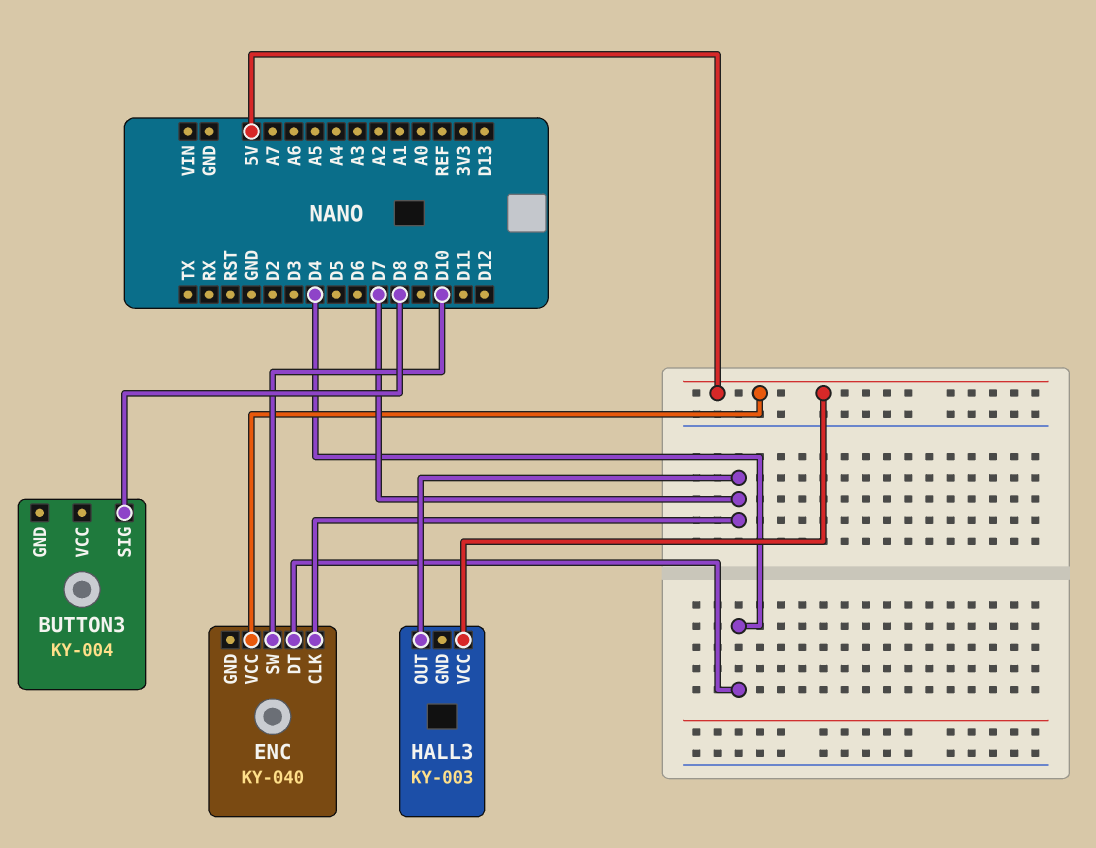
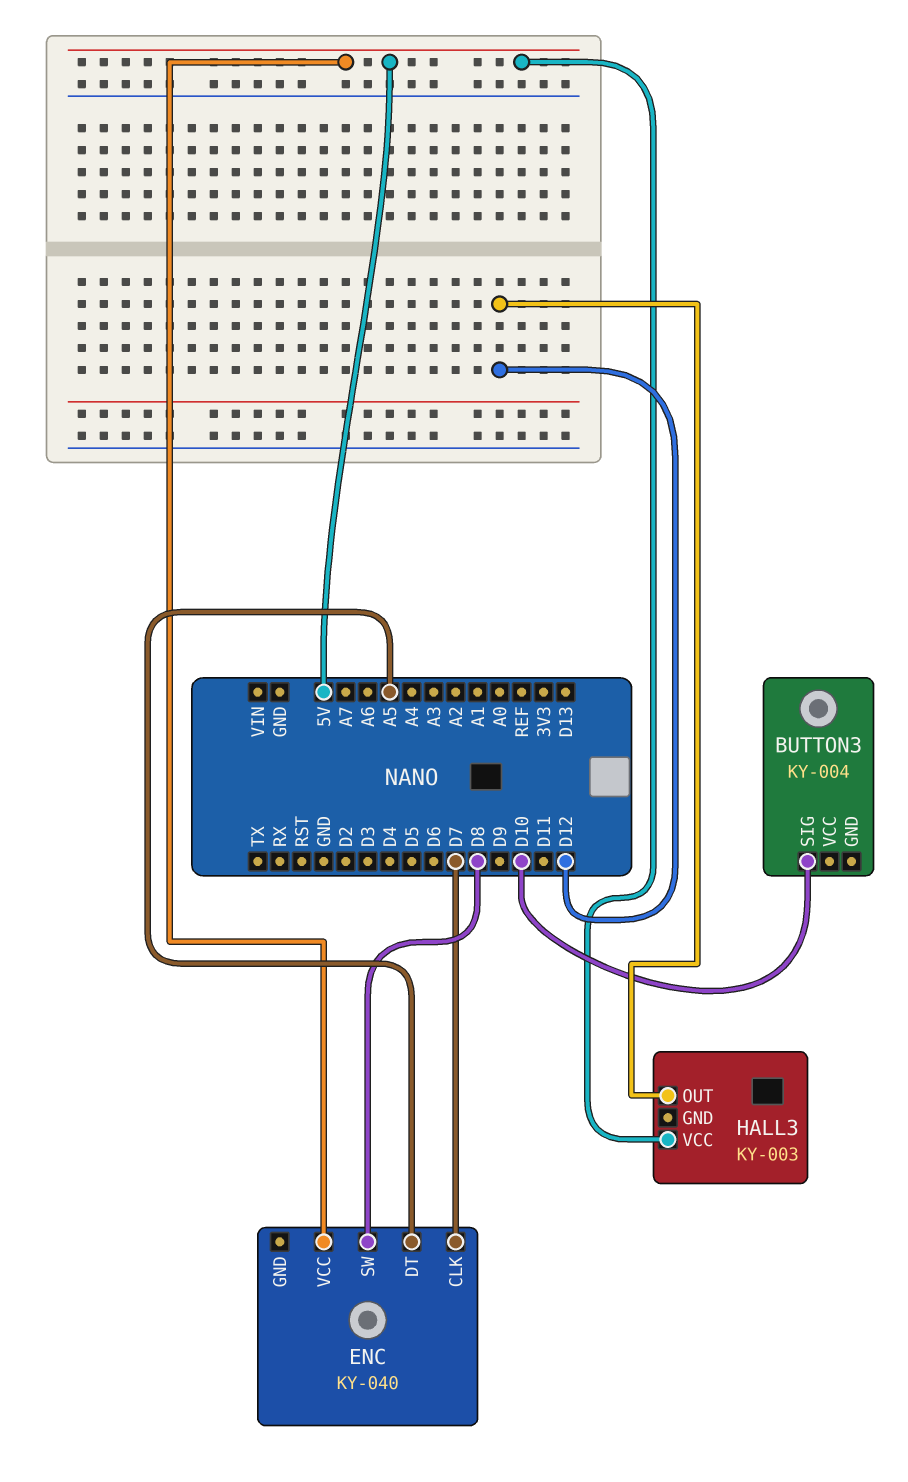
BUTTON3 pin SIG: D8 -> D10
ENC pin DT: D4 -> A5
ENC pin SW: D10 -> D8
HALL3 pin OUT: D7 -> D12

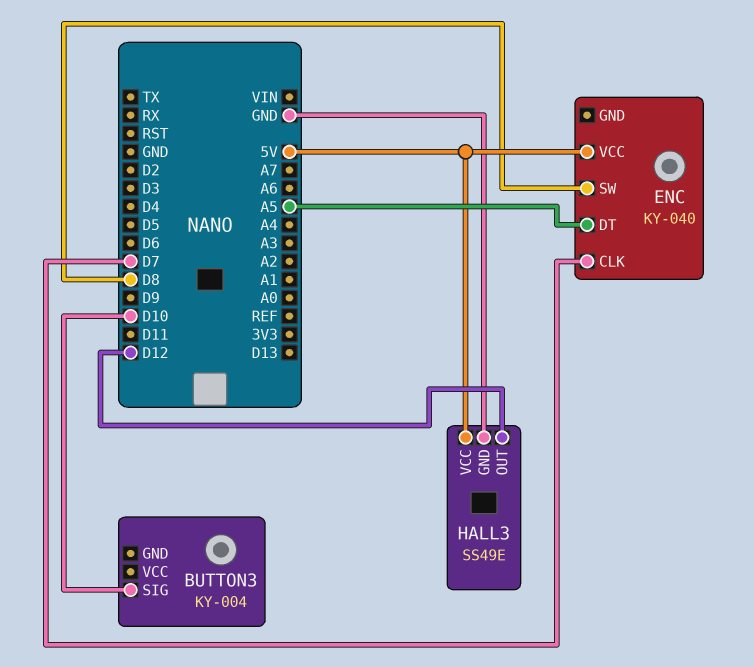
HALL3: KY-003 -> SS49E
HALL3 pin GND: none -> GND

